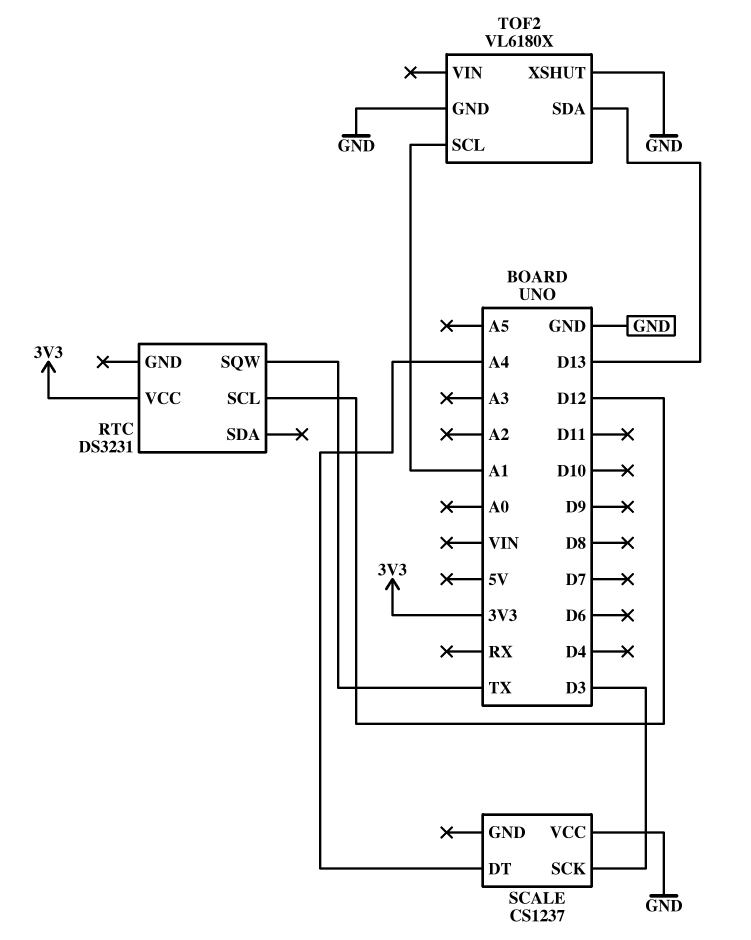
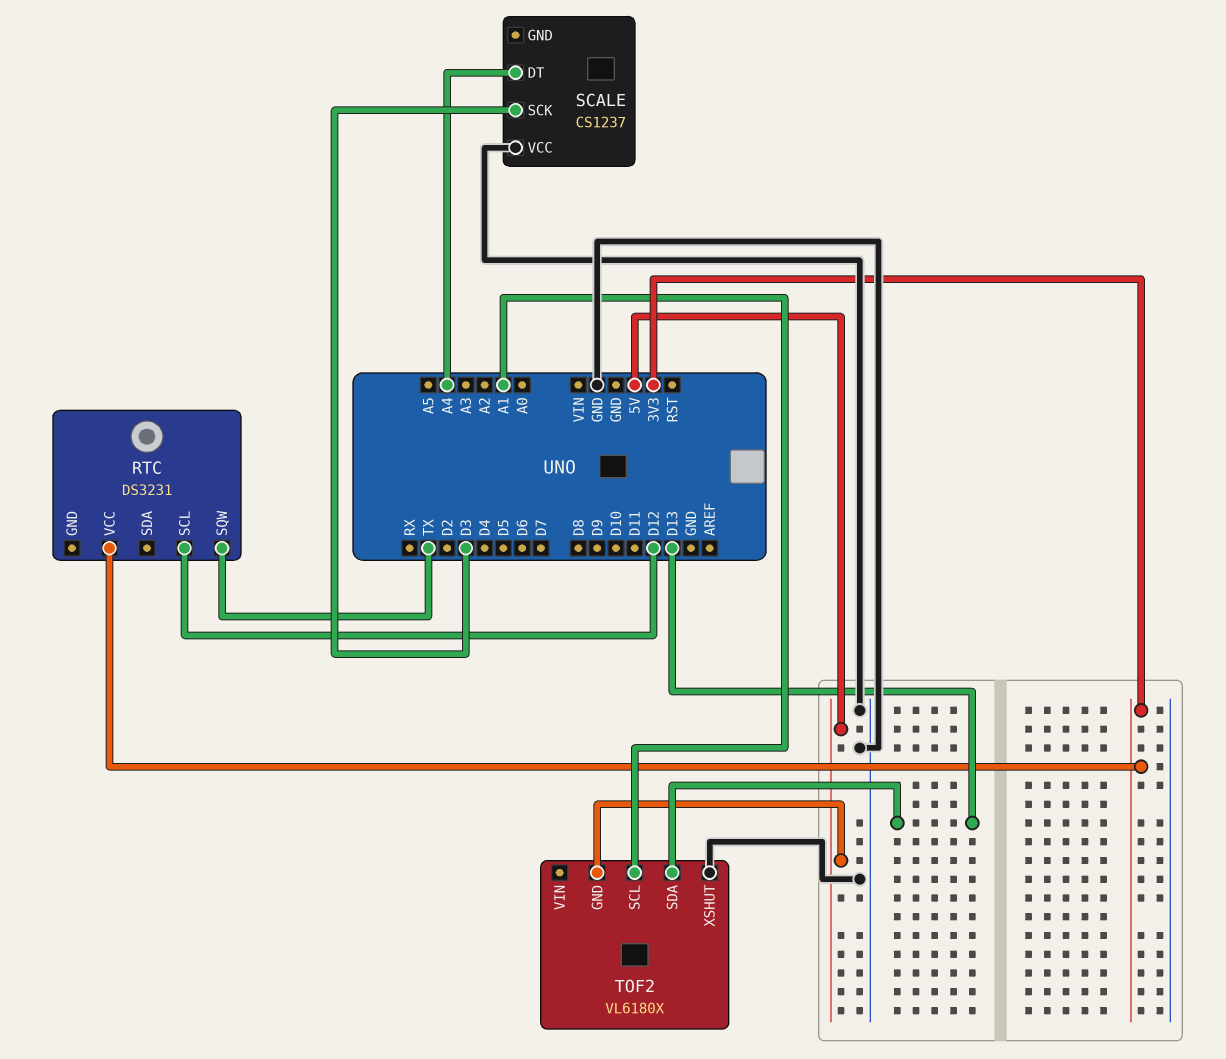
TOF2 pin GND: GND -> 5V

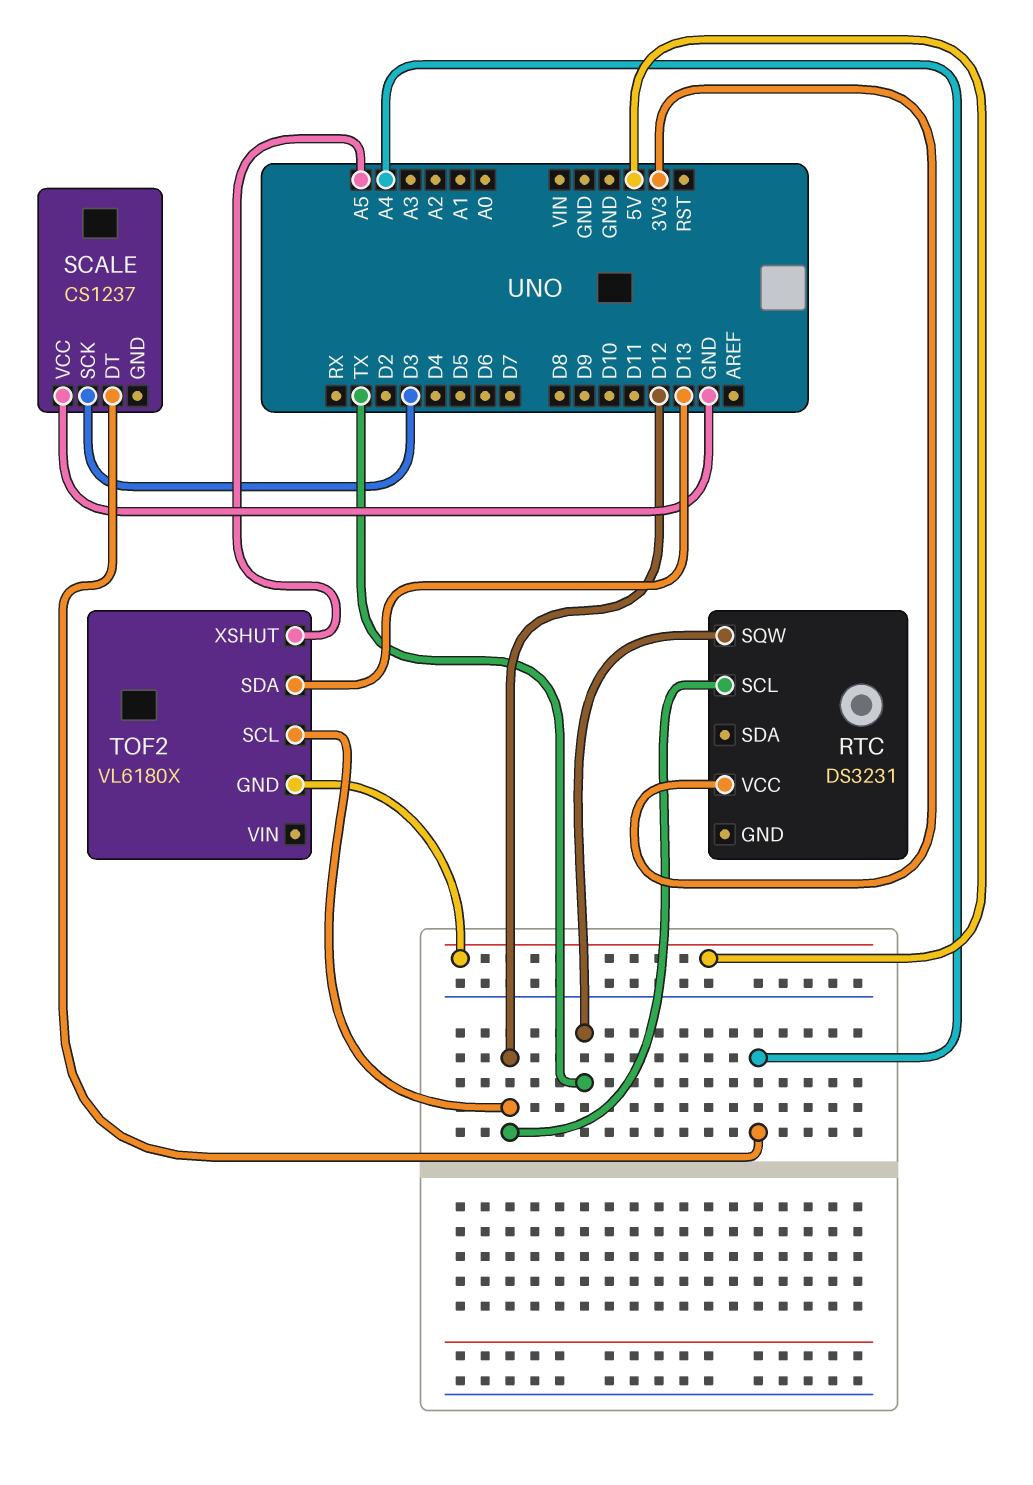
TOF2 pin SCL: A1 -> D12
TOF2 pin XSHUT: GND -> A5

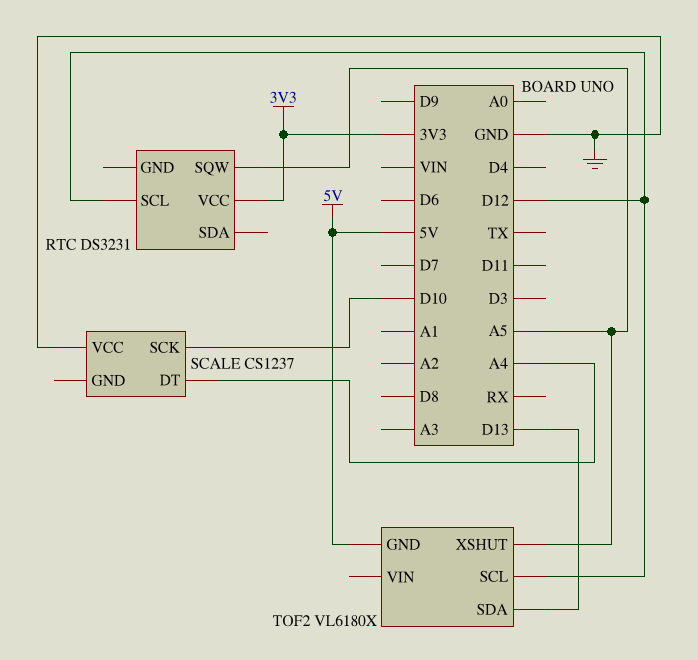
RTC pin SQW: TX -> A5
SCALE pin SCK: D3 -> D10

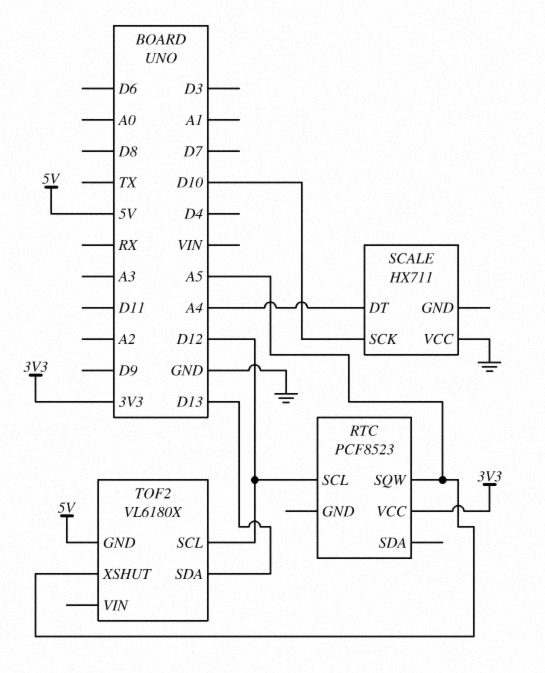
RTC: DS3231 -> PCF8523
SCALE: CS1237 -> HX711

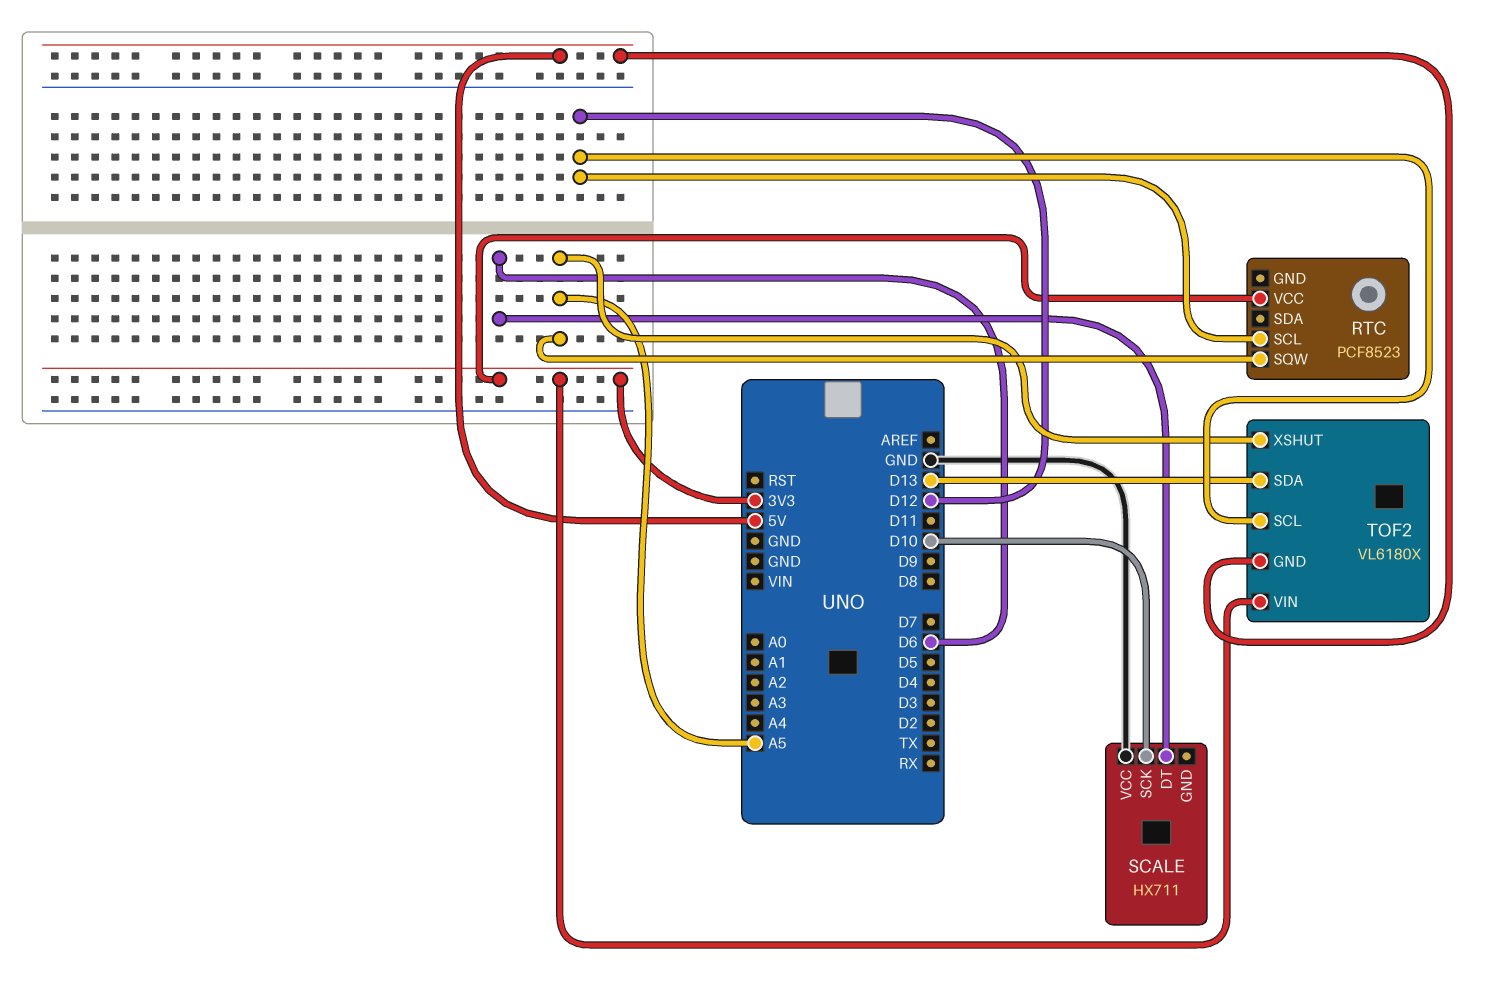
SCALE pin DT: A4 -> D6
TOF2 pin VIN: none -> 3V3

